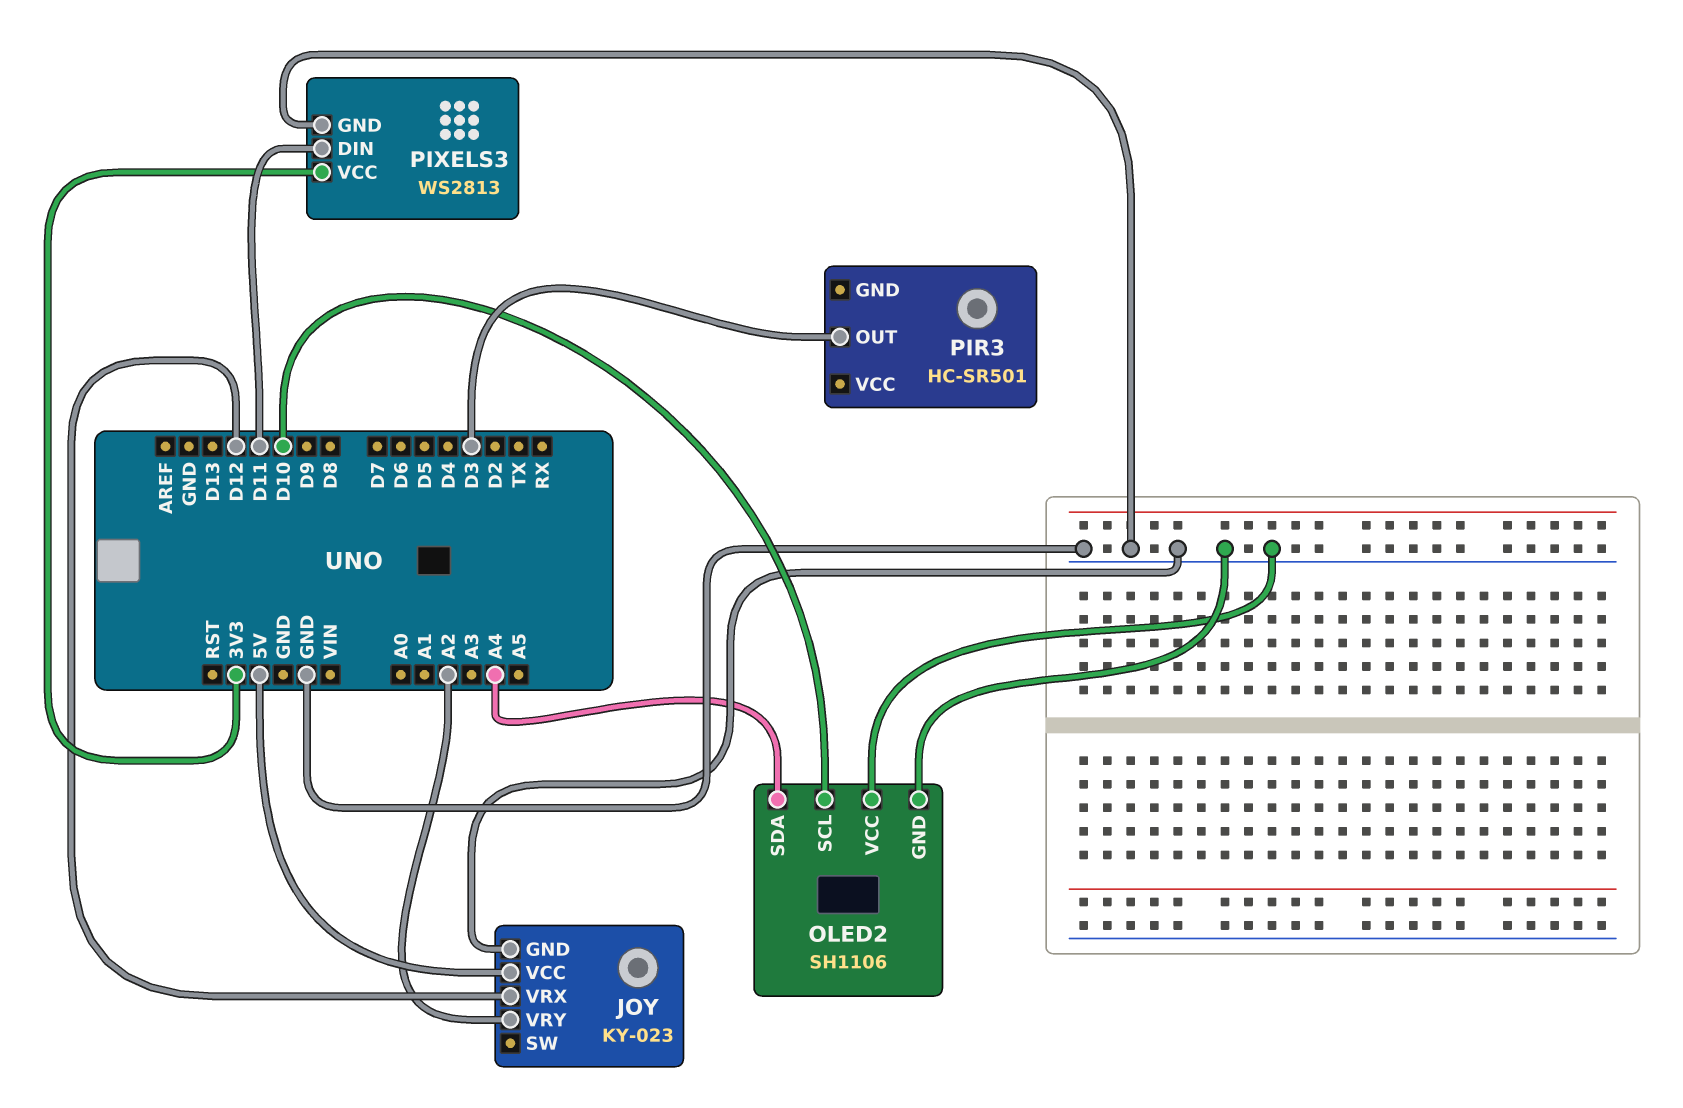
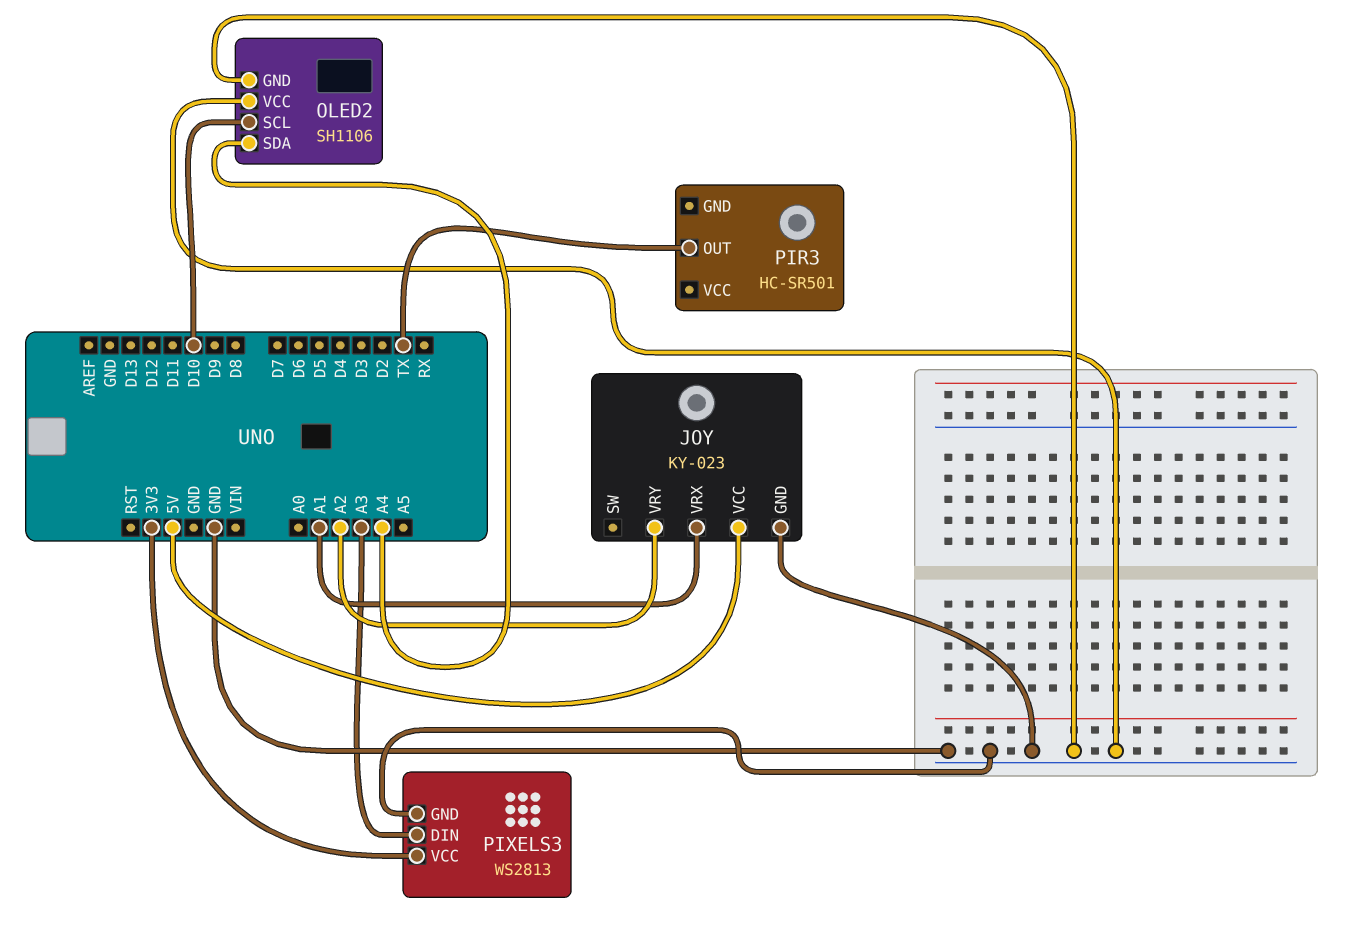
JOY pin VRX: D12 -> A1
PIR3 pin OUT: D3 -> TX
PIXELS3 pin DIN: D11 -> A3

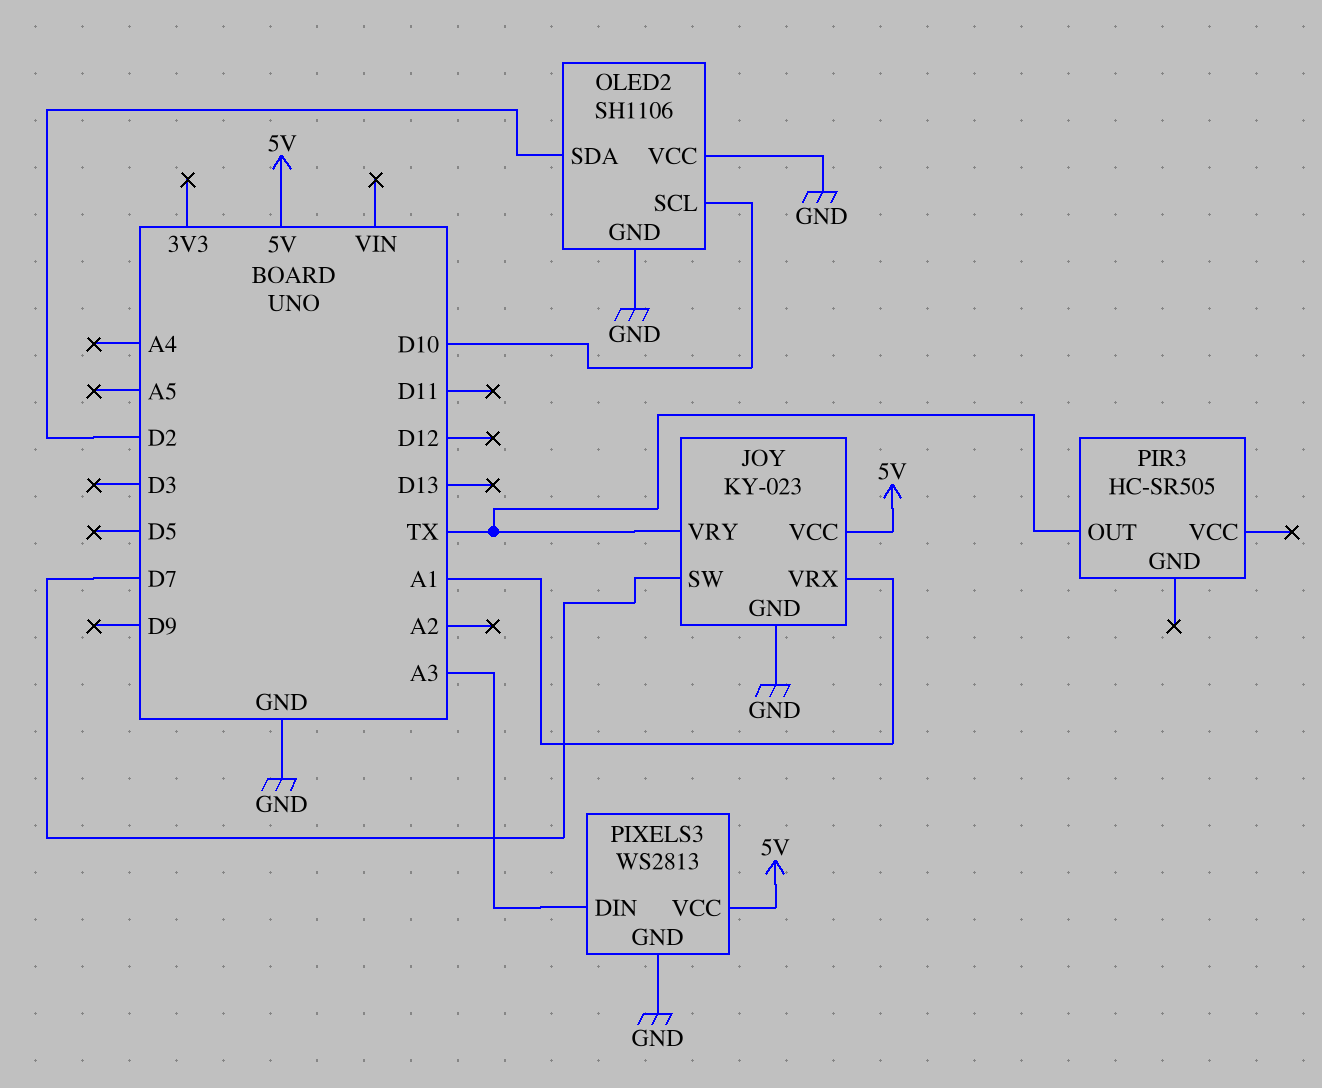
JOY pin SW: none -> D7
JOY pin VRY: A2 -> TX
OLED2 pin SDA: A4 -> D2
PIR3: HC-SR501 -> HC-SR505
PIXELS3 pin VCC: 3V3 -> 5V

